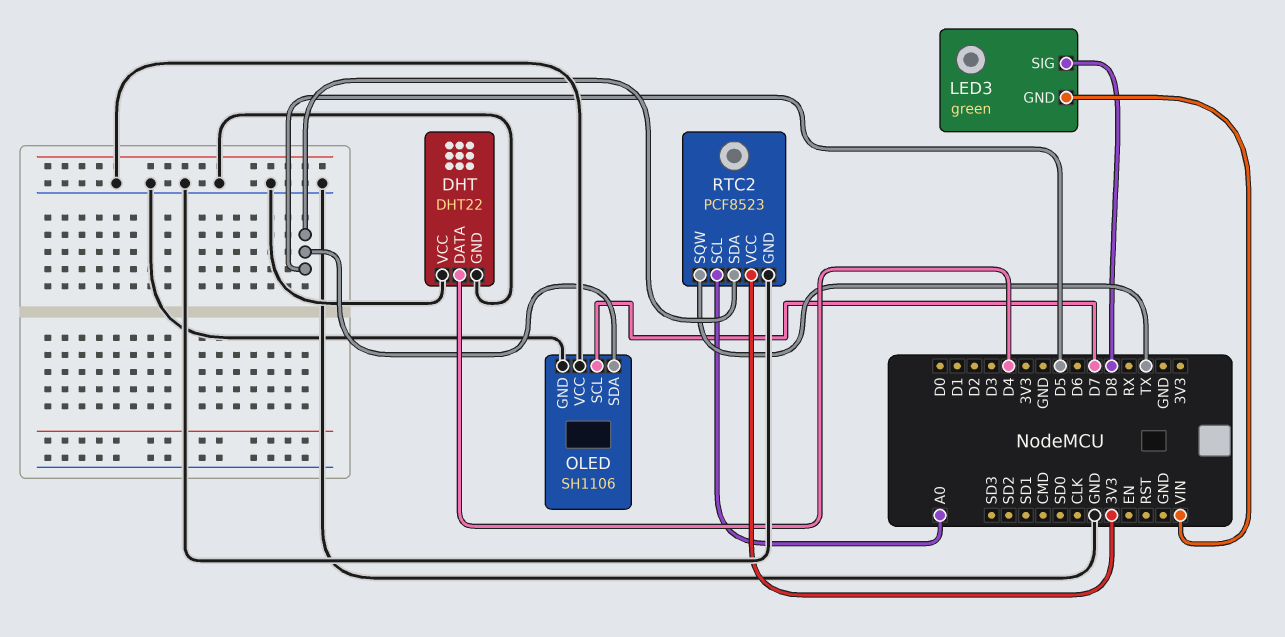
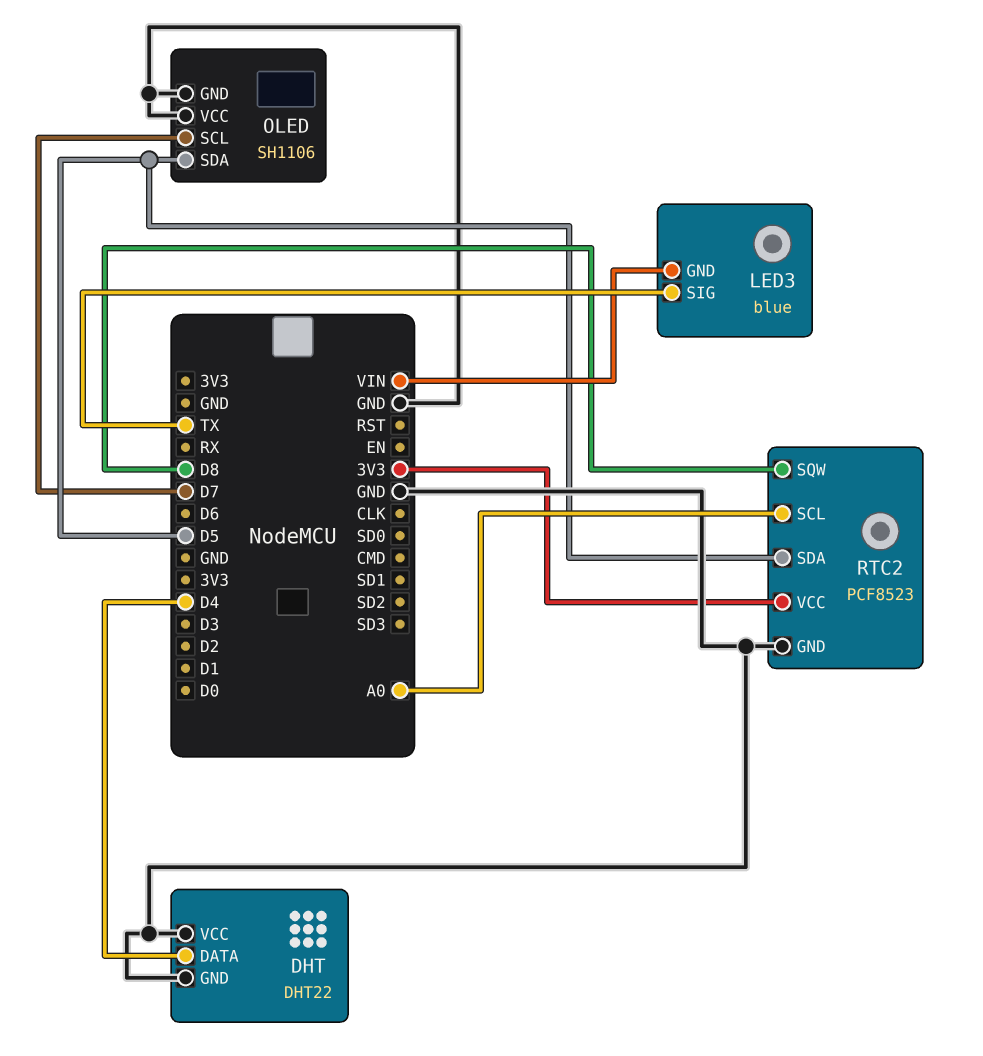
LED3: green -> blue
LED3 pin SIG: D8 -> TX
RTC2 pin SQW: TX -> D8

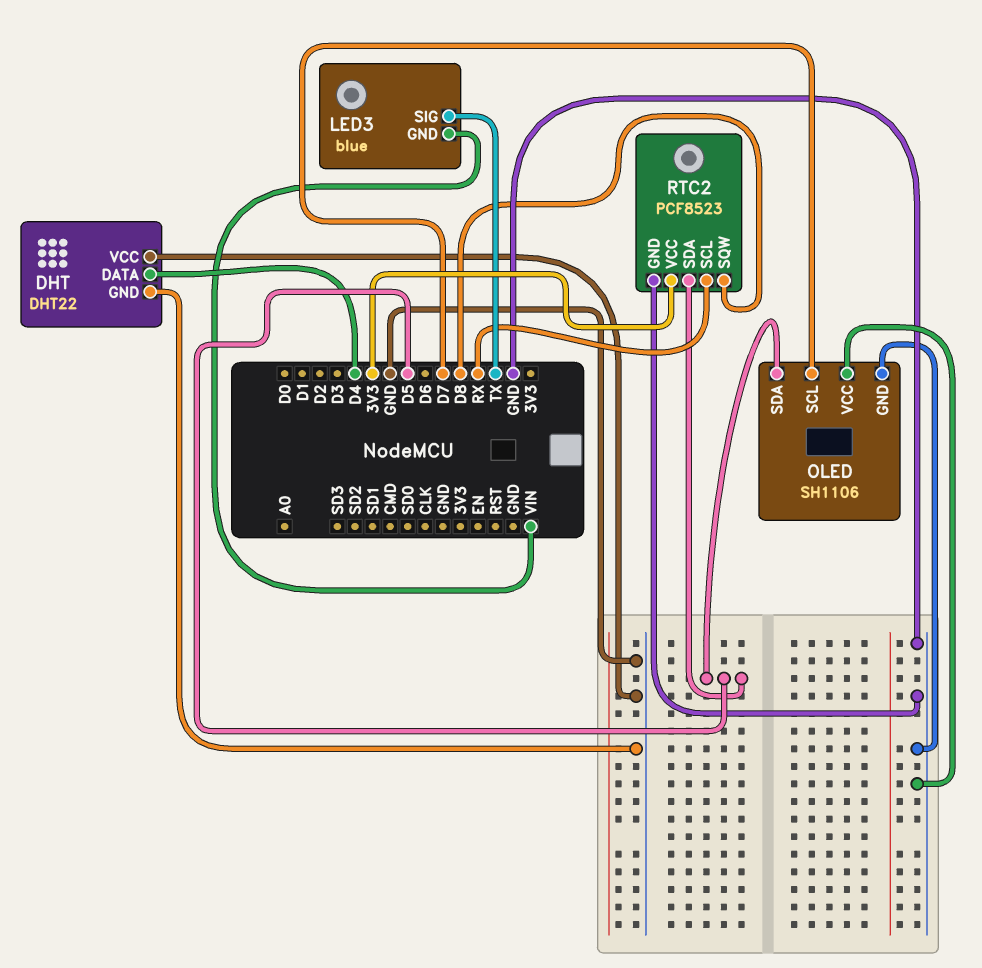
RTC2 pin SCL: A0 -> RX

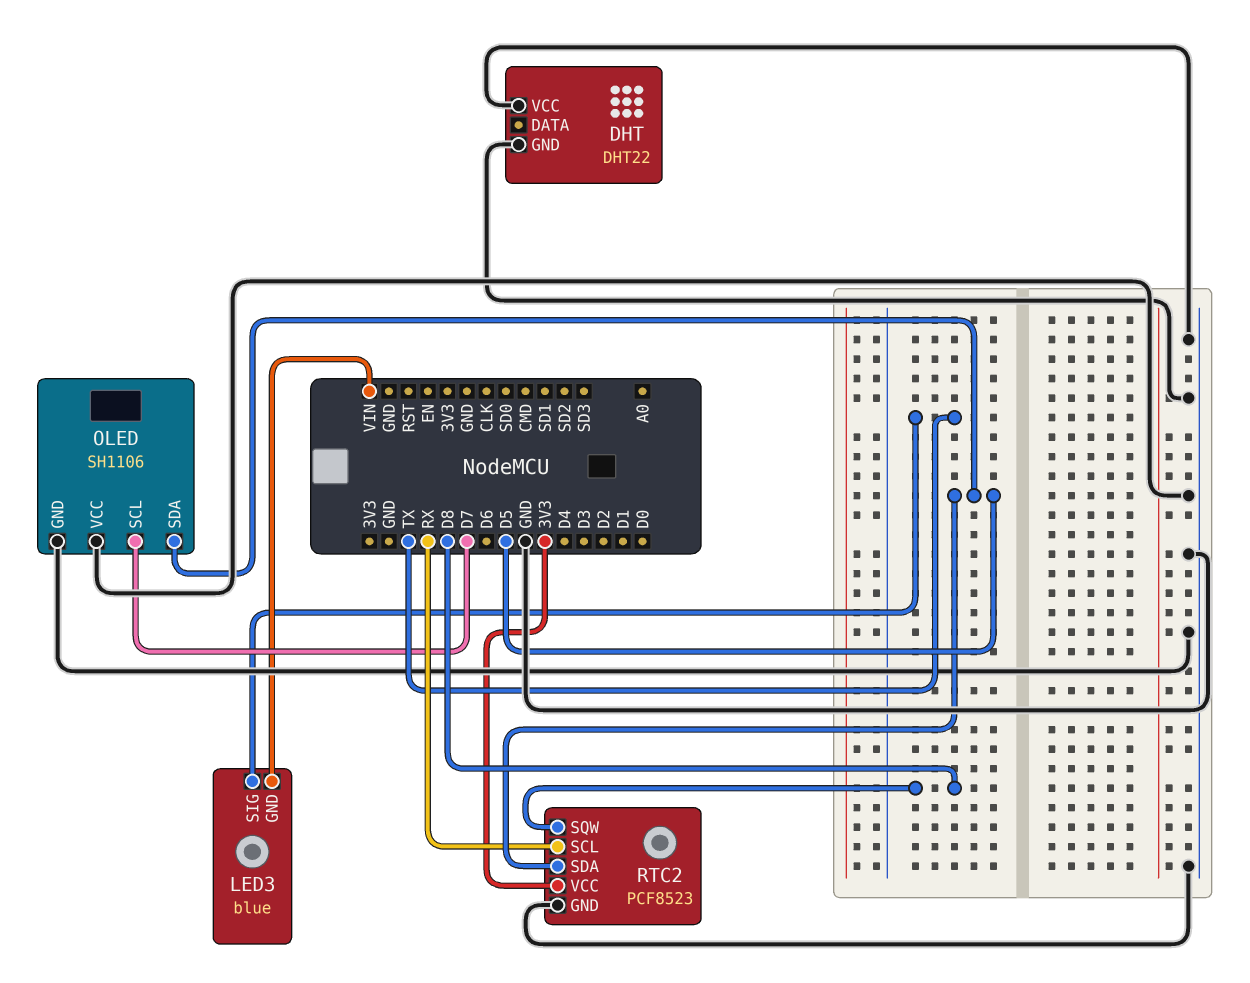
DHT pin DATA: D4 -> none

